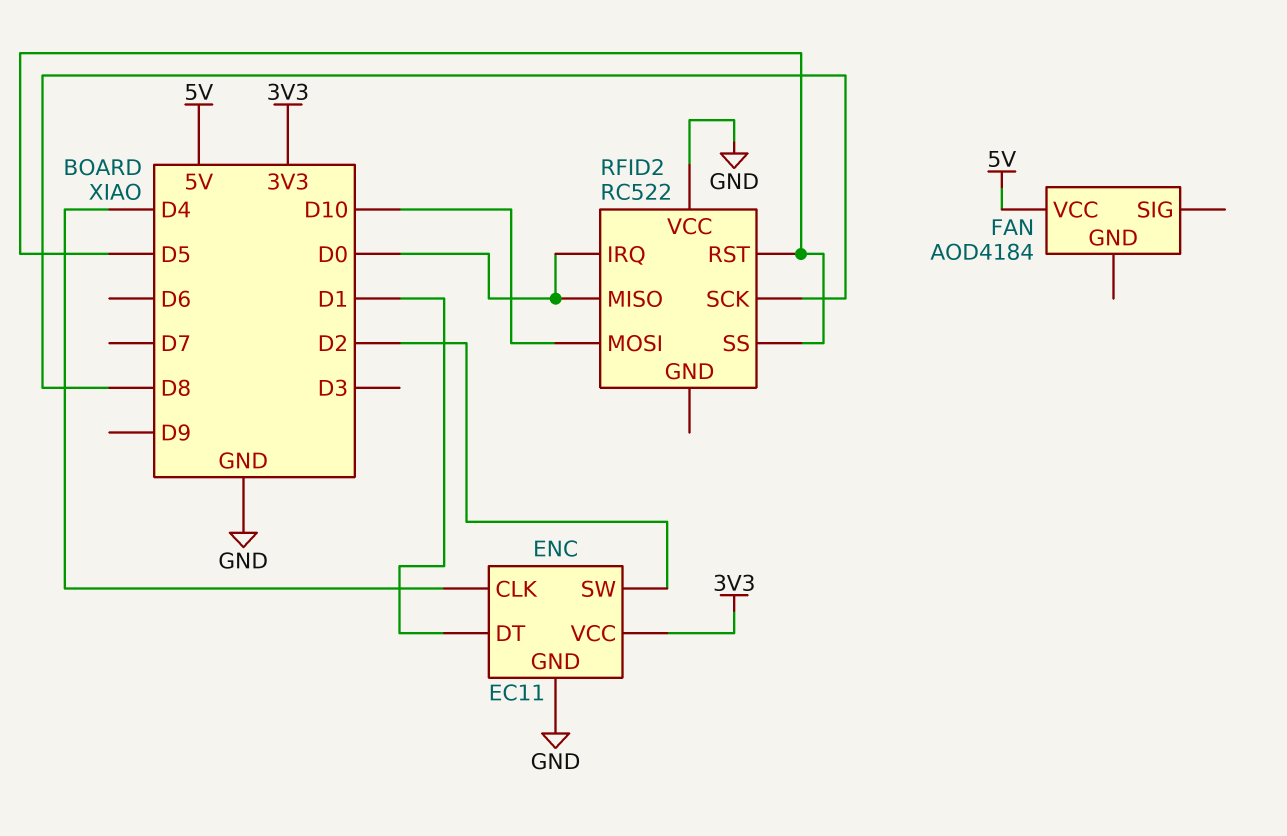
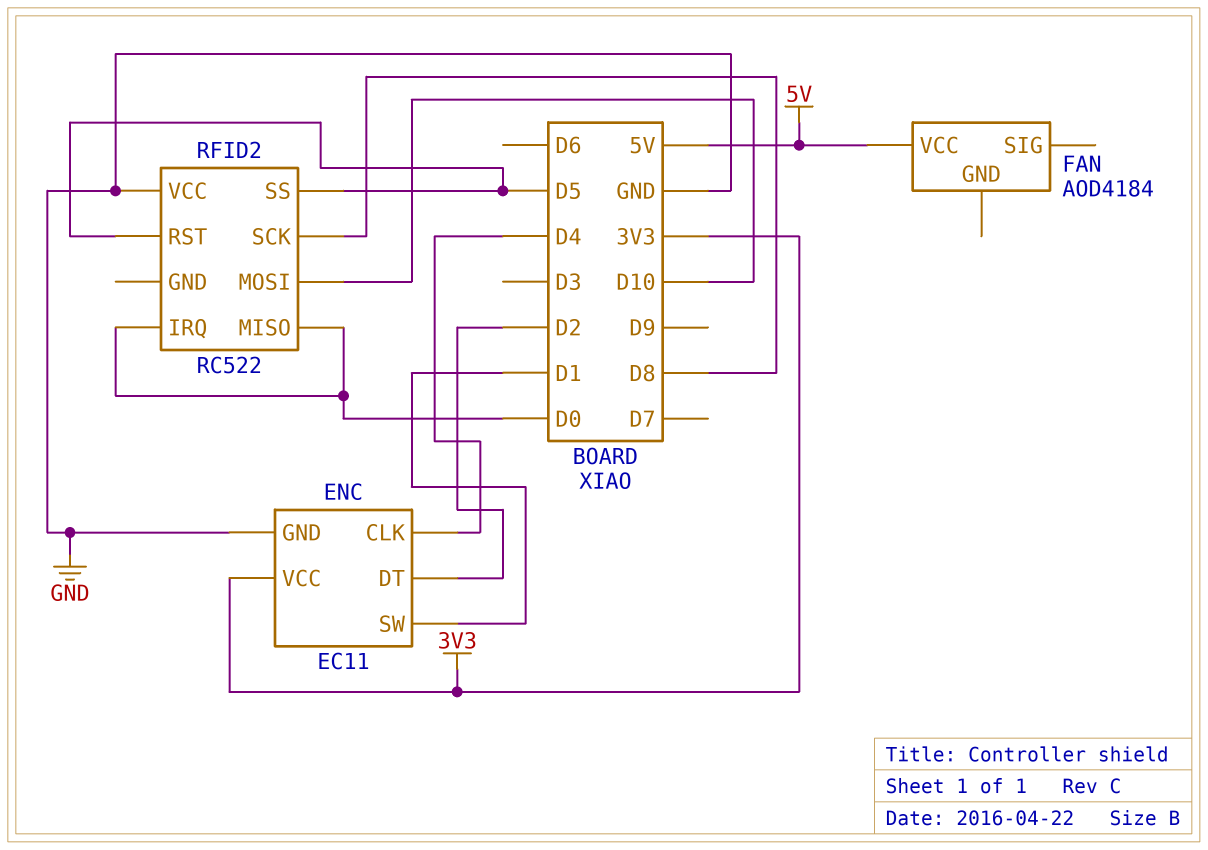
ENC pin DT: D1 -> D2
ENC pin SW: D2 -> D1

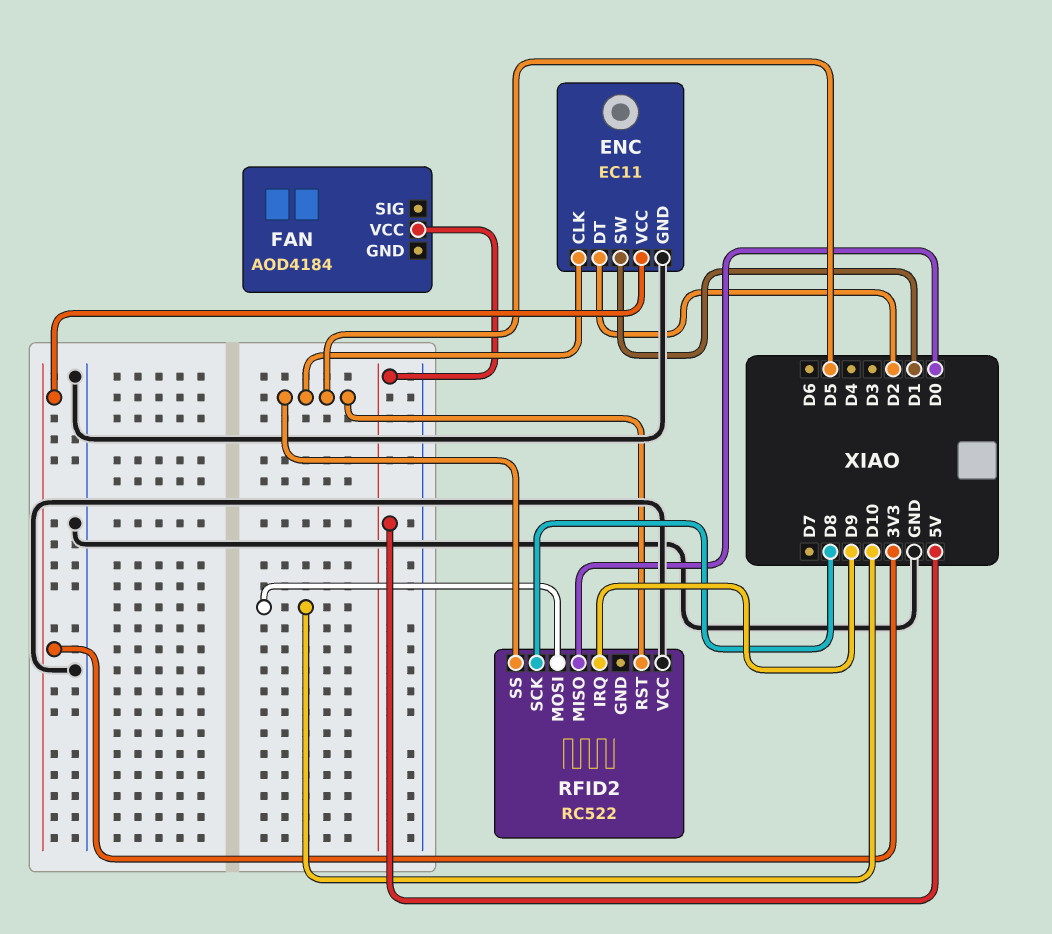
ENC pin CLK: D4 -> D5
RFID2 pin IRQ: D0 -> D9

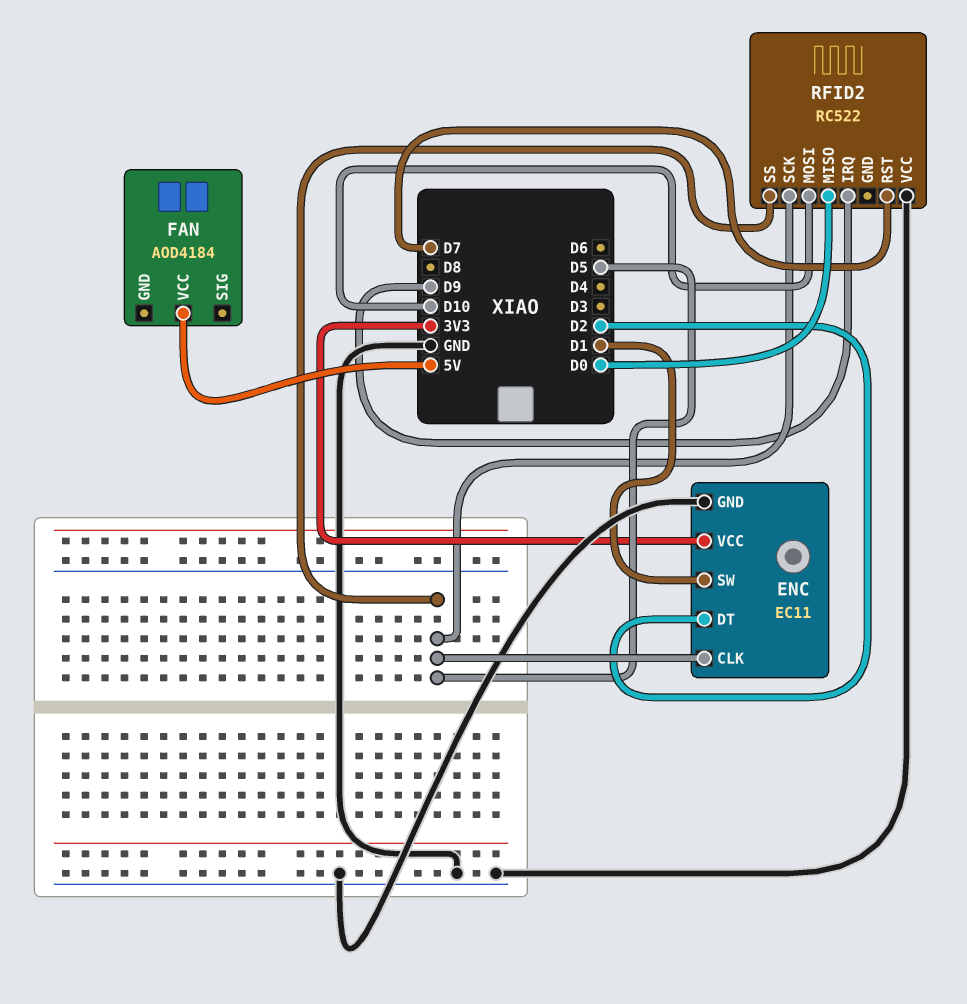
RFID2 pin RST: D5 -> D7
RFID2 pin SCK: D8 -> D5

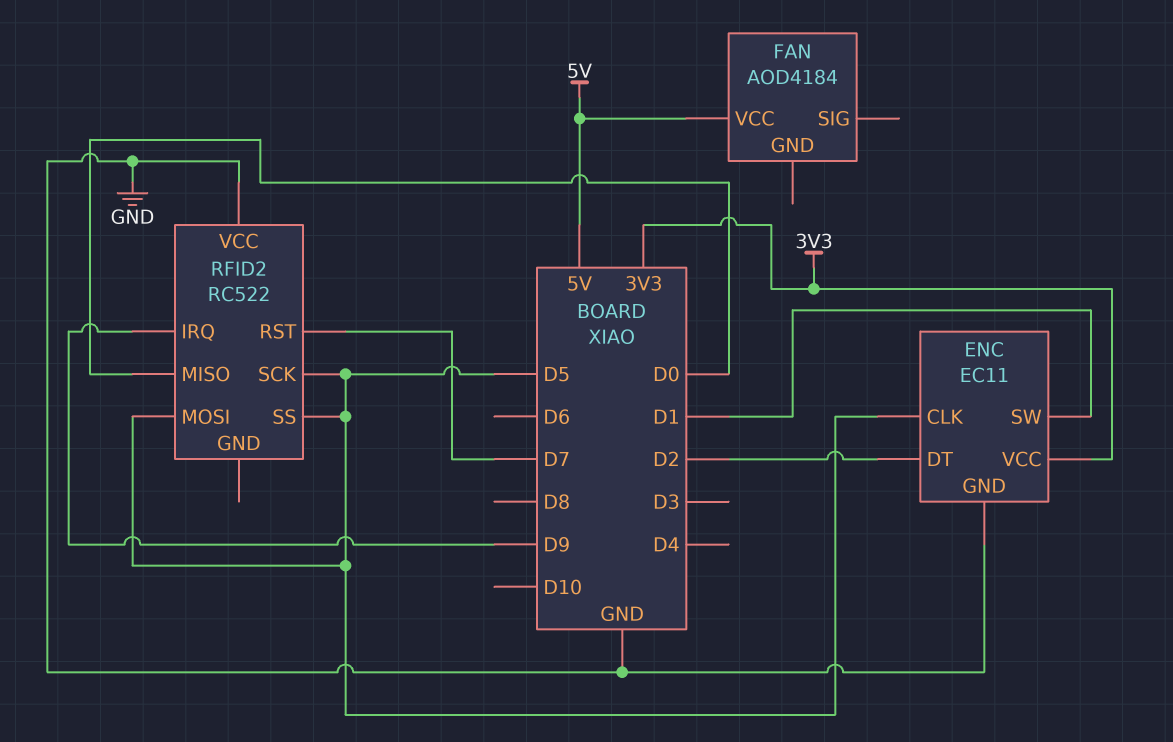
RFID2 pin MOSI: D10 -> D5

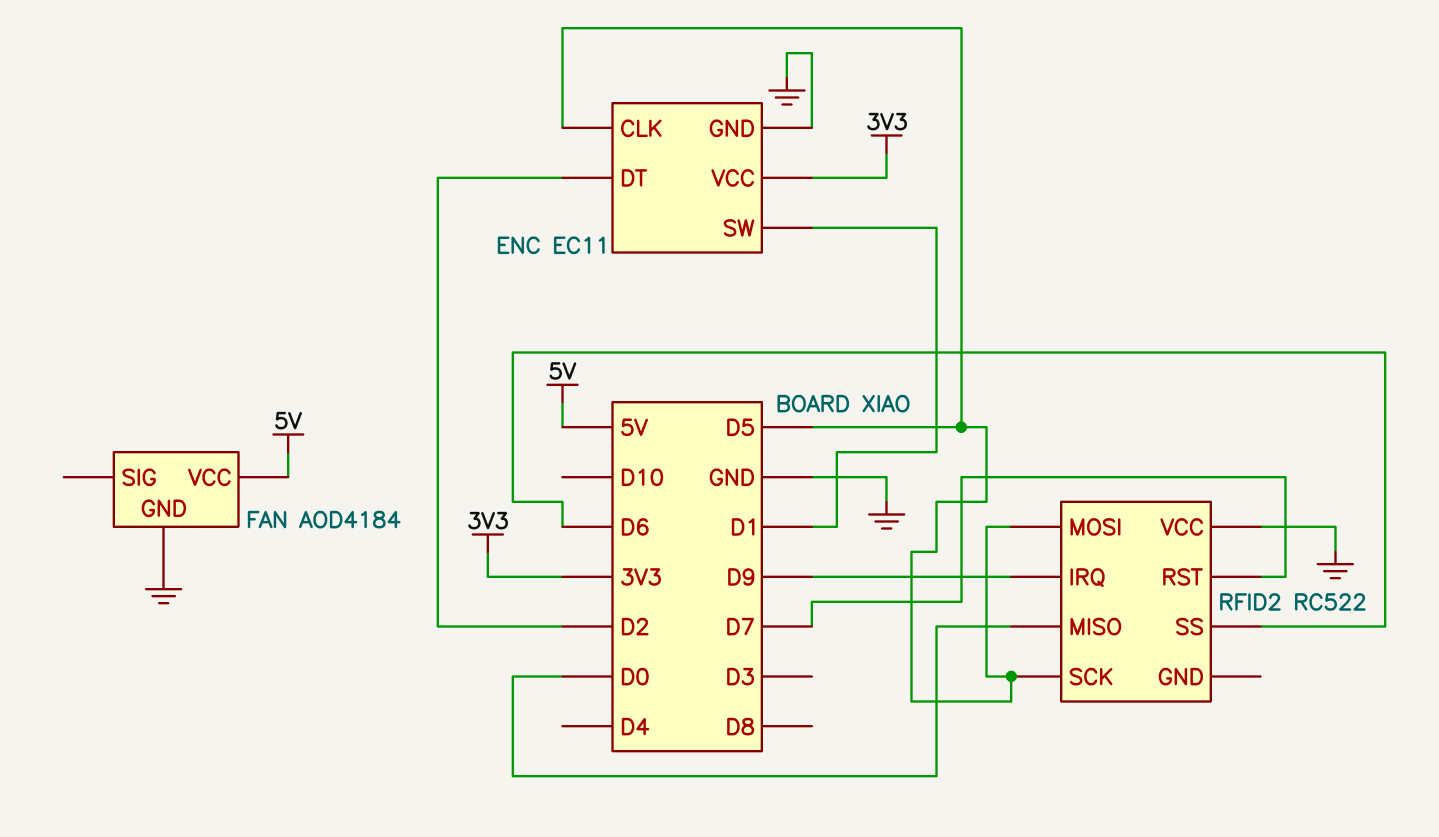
FAN pin GND: none -> GND
RFID2 pin SS: D5 -> D6

